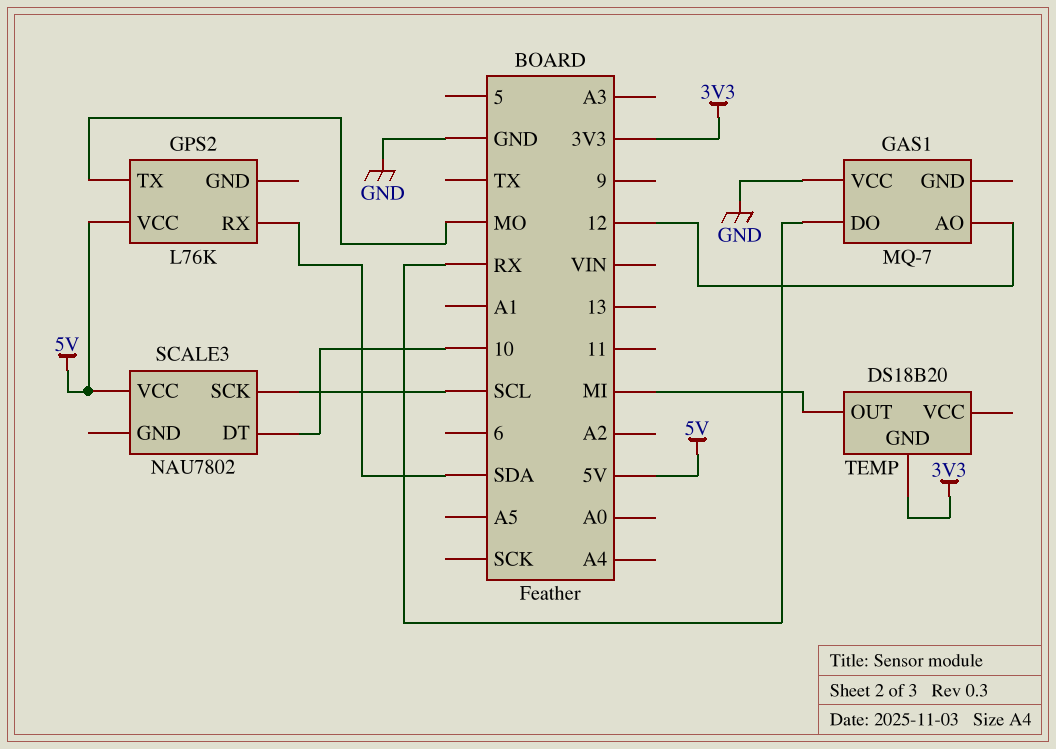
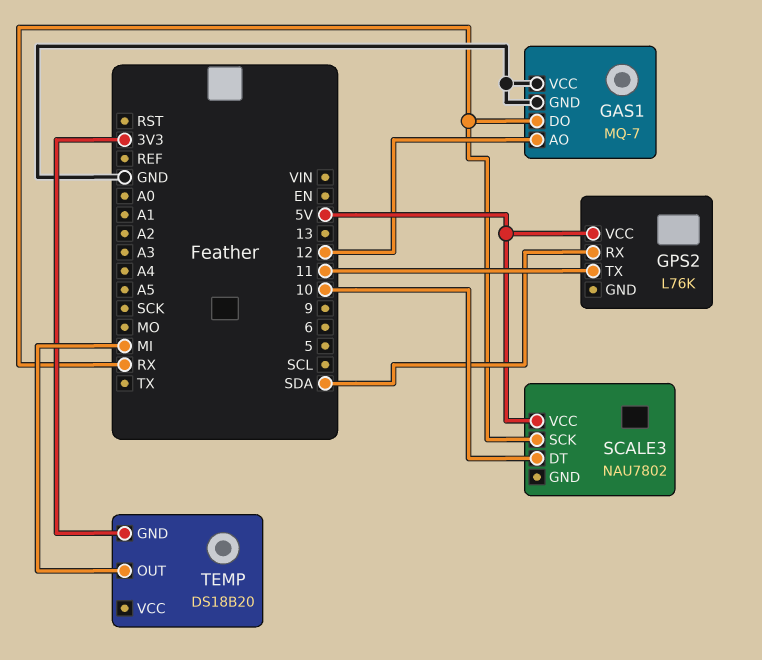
GAS1 pin GND: none -> GND
GPS2 pin TX: MO -> 11
SCALE3 pin SCK: SCL -> RX

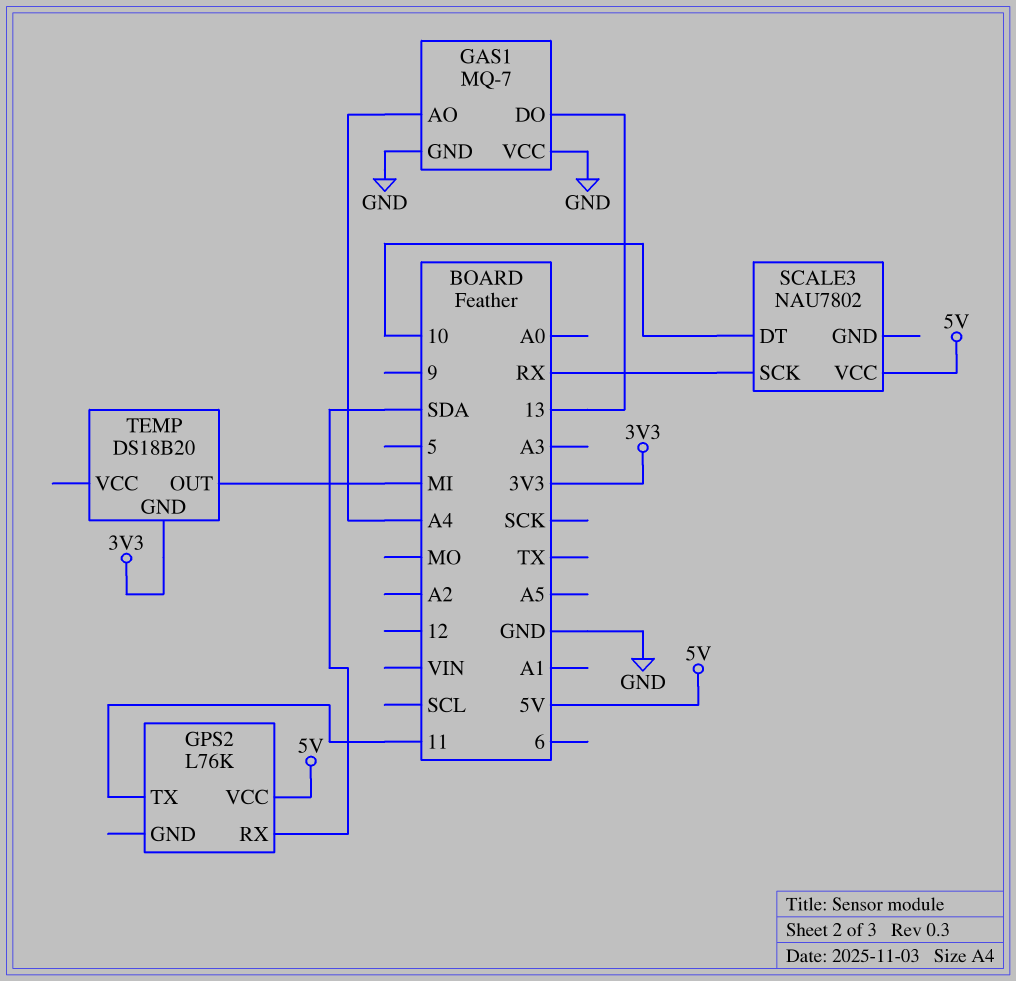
GAS1 pin AO: 12 -> A4
GAS1 pin DO: RX -> 13

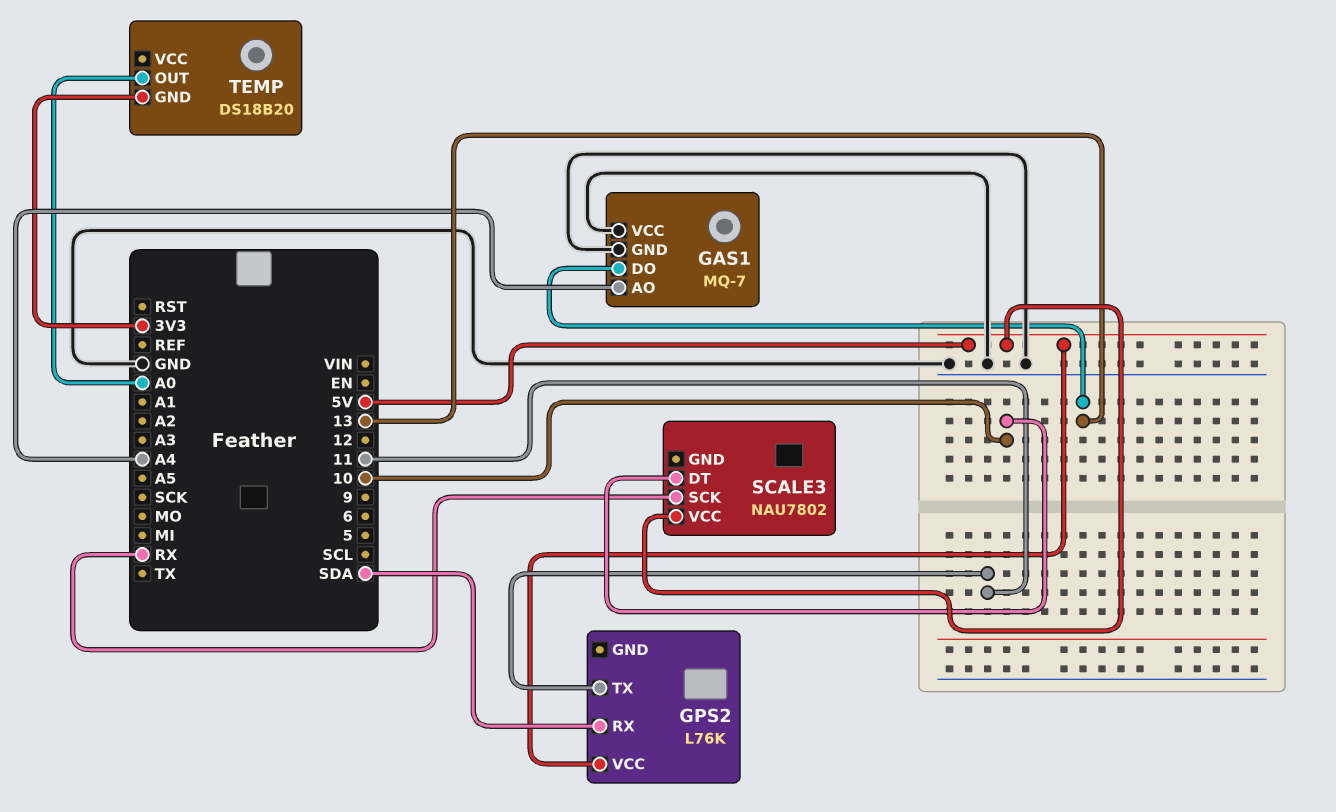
TEMP pin OUT: MI -> A0

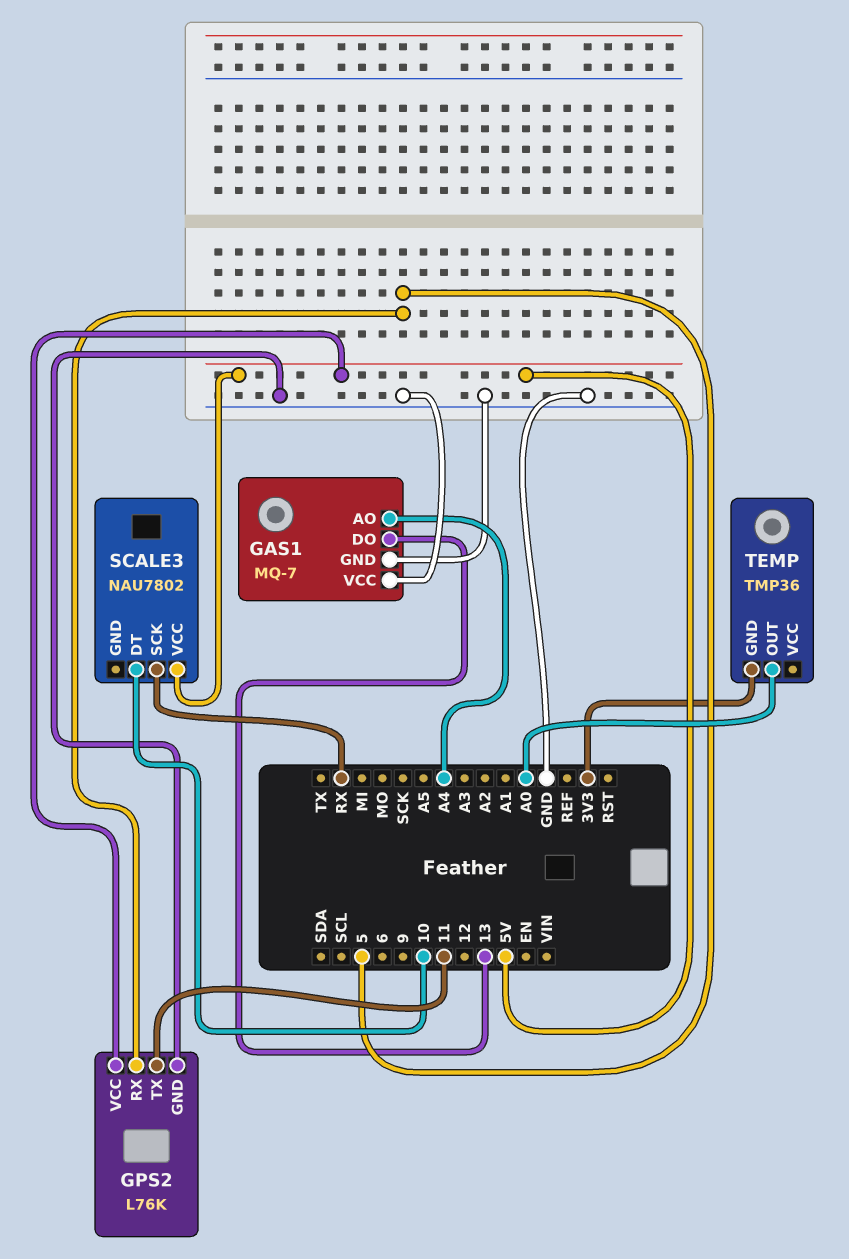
GPS2 pin GND: none -> GND
GPS2 pin RX: SDA -> 5
TEMP: DS18B20 -> TMP36

